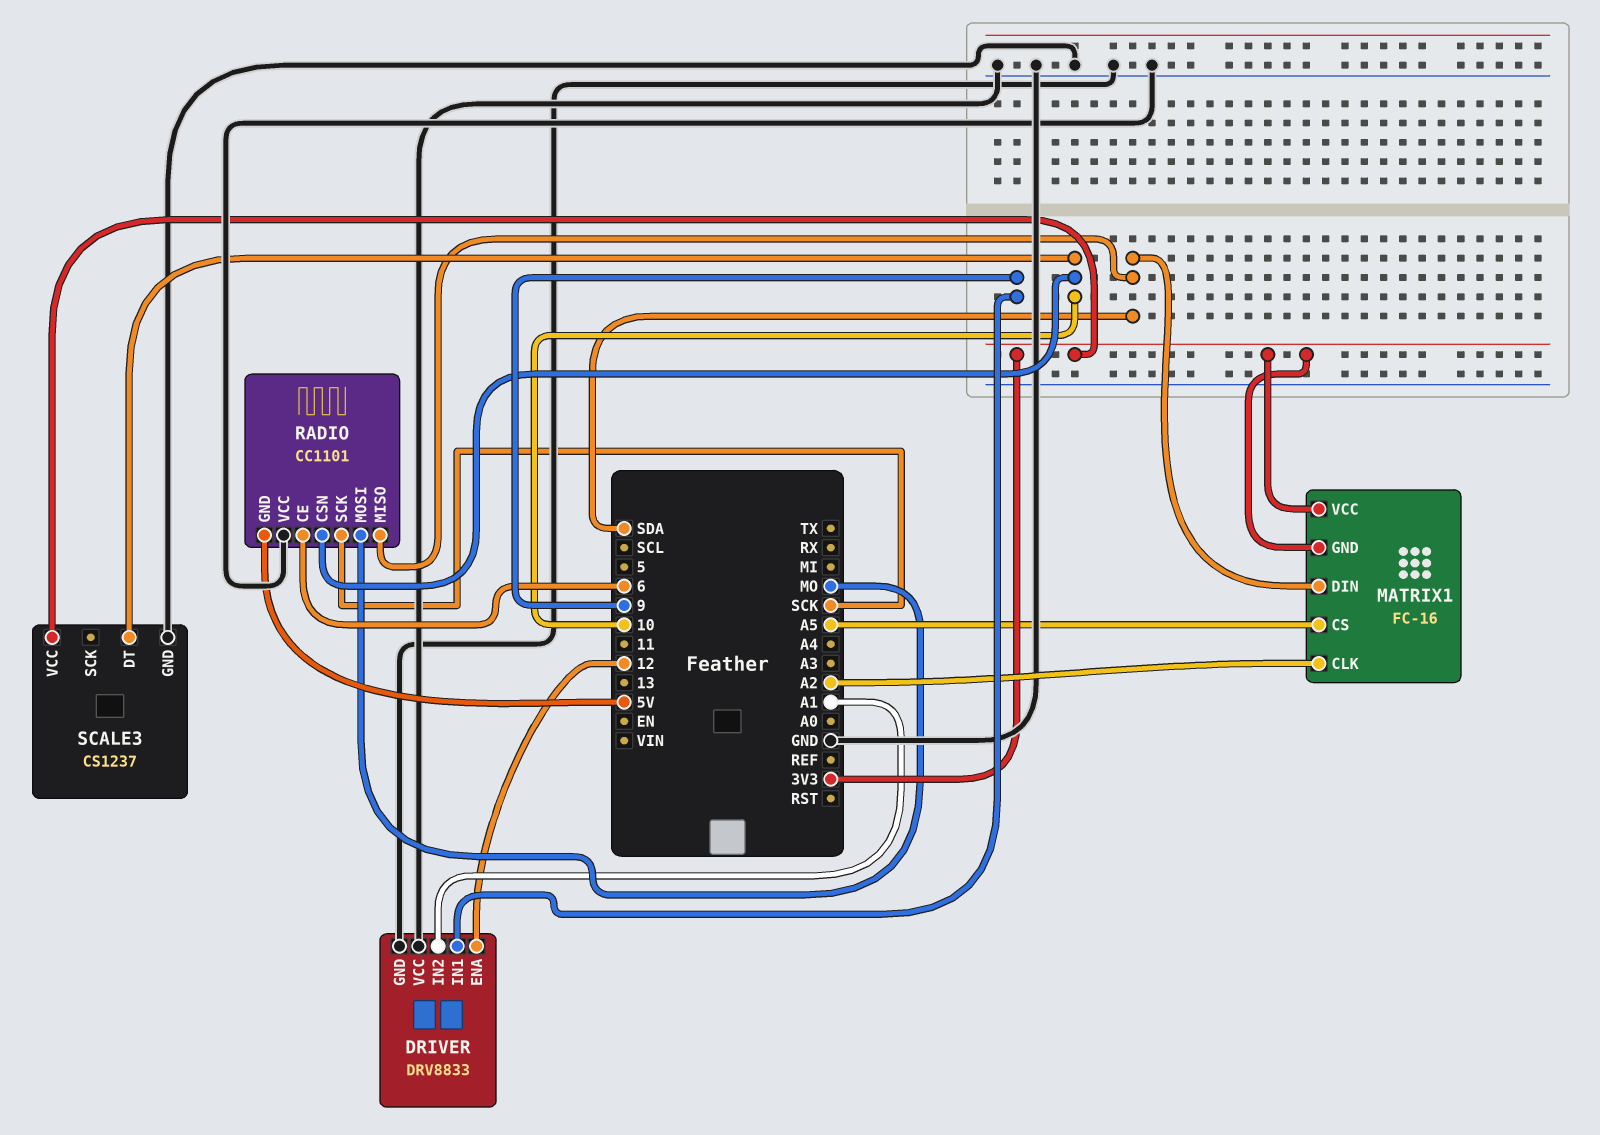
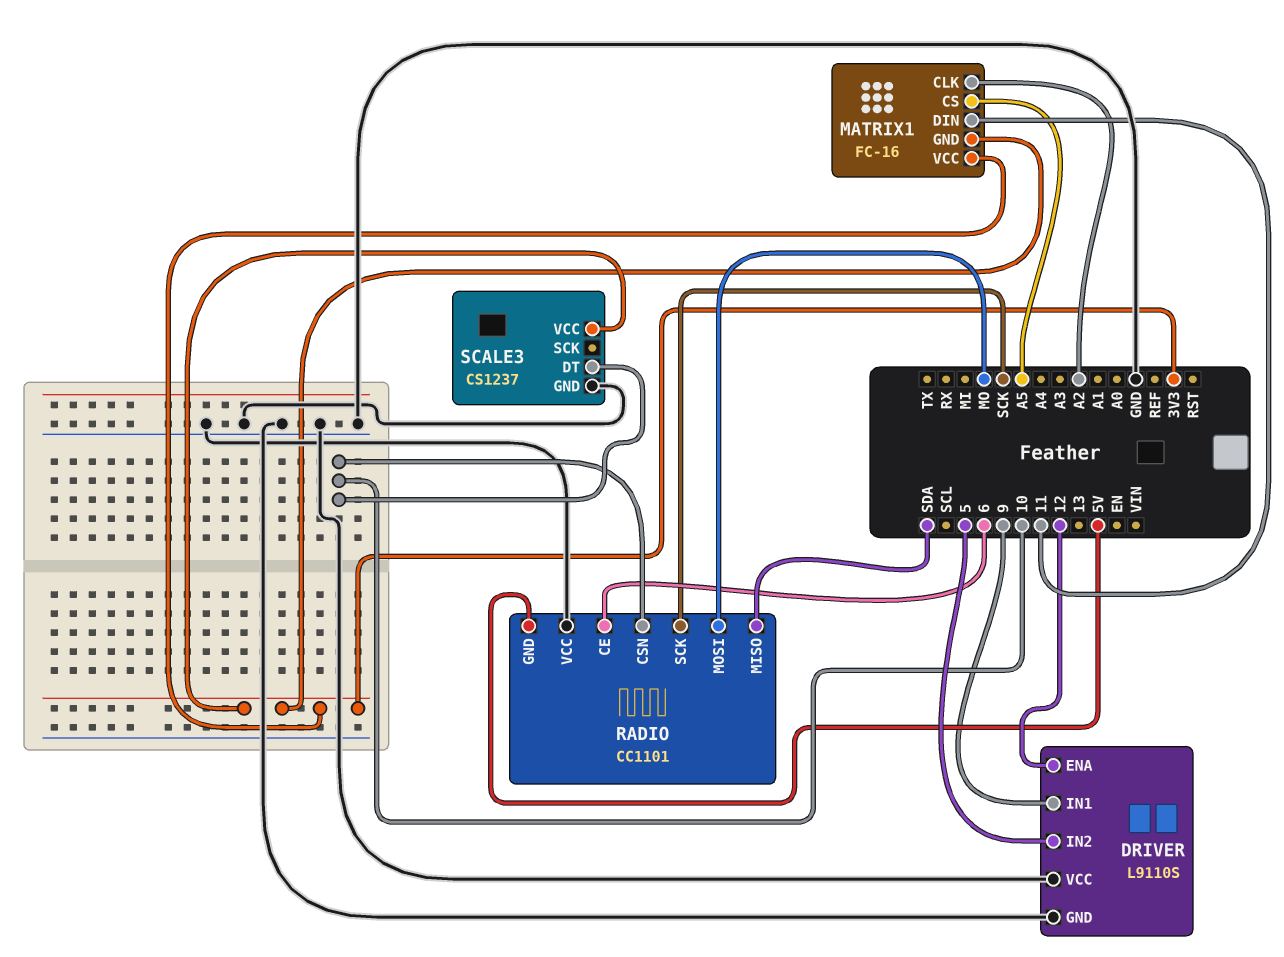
DRIVER: DRV8833 -> L9110S
DRIVER pin IN2: A1 -> 5
MATRIX1 pin DIN: SDA -> 11

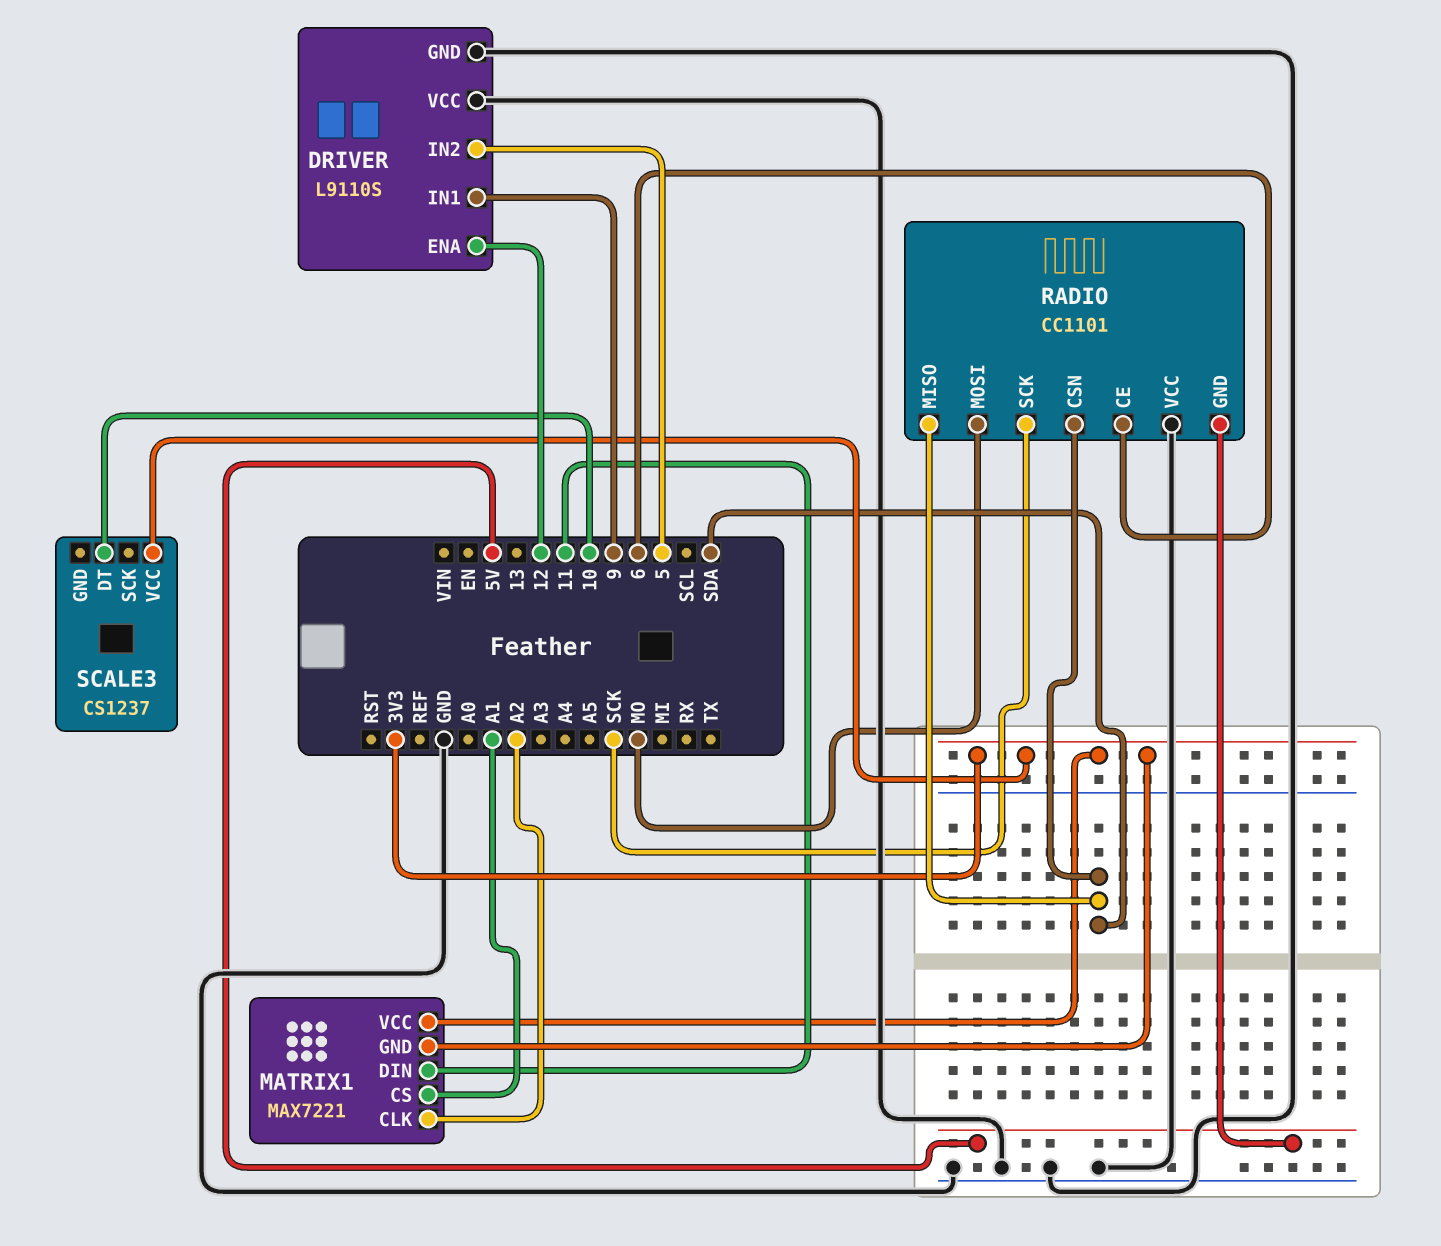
MATRIX1: FC-16 -> MAX7221
MATRIX1 pin CS: A5 -> A1
RADIO pin CSN: 10 -> SDA
SCALE3 pin GND: GND -> none

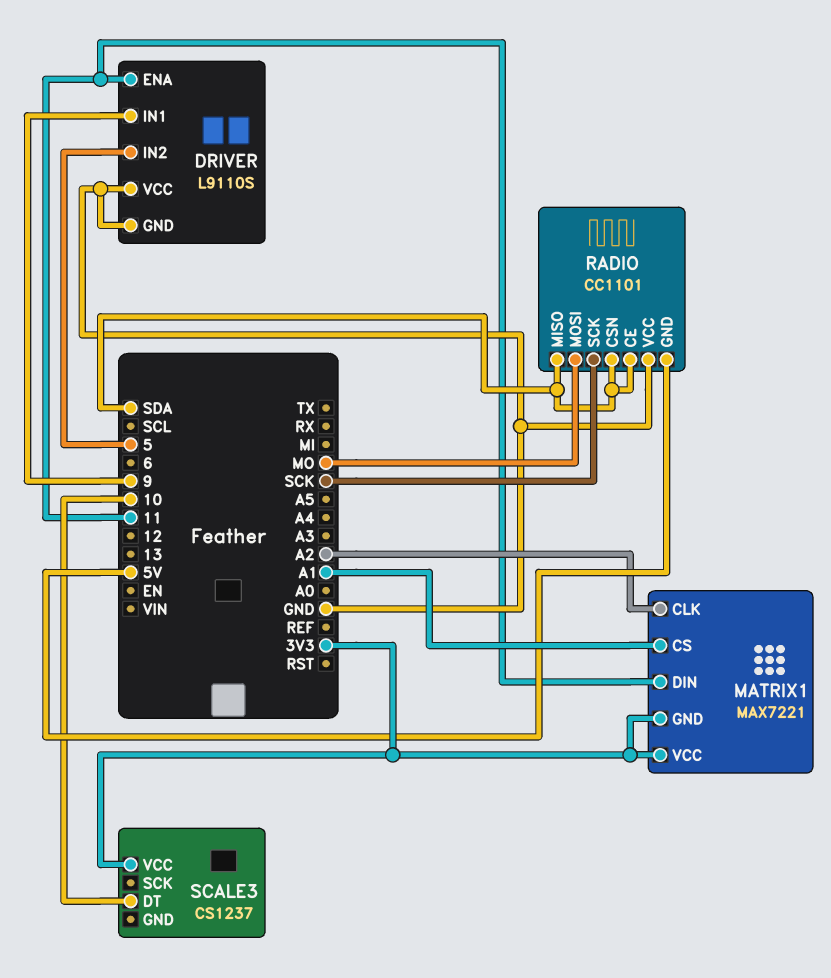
DRIVER pin ENA: 12 -> 11
RADIO pin CE: 6 -> SDA

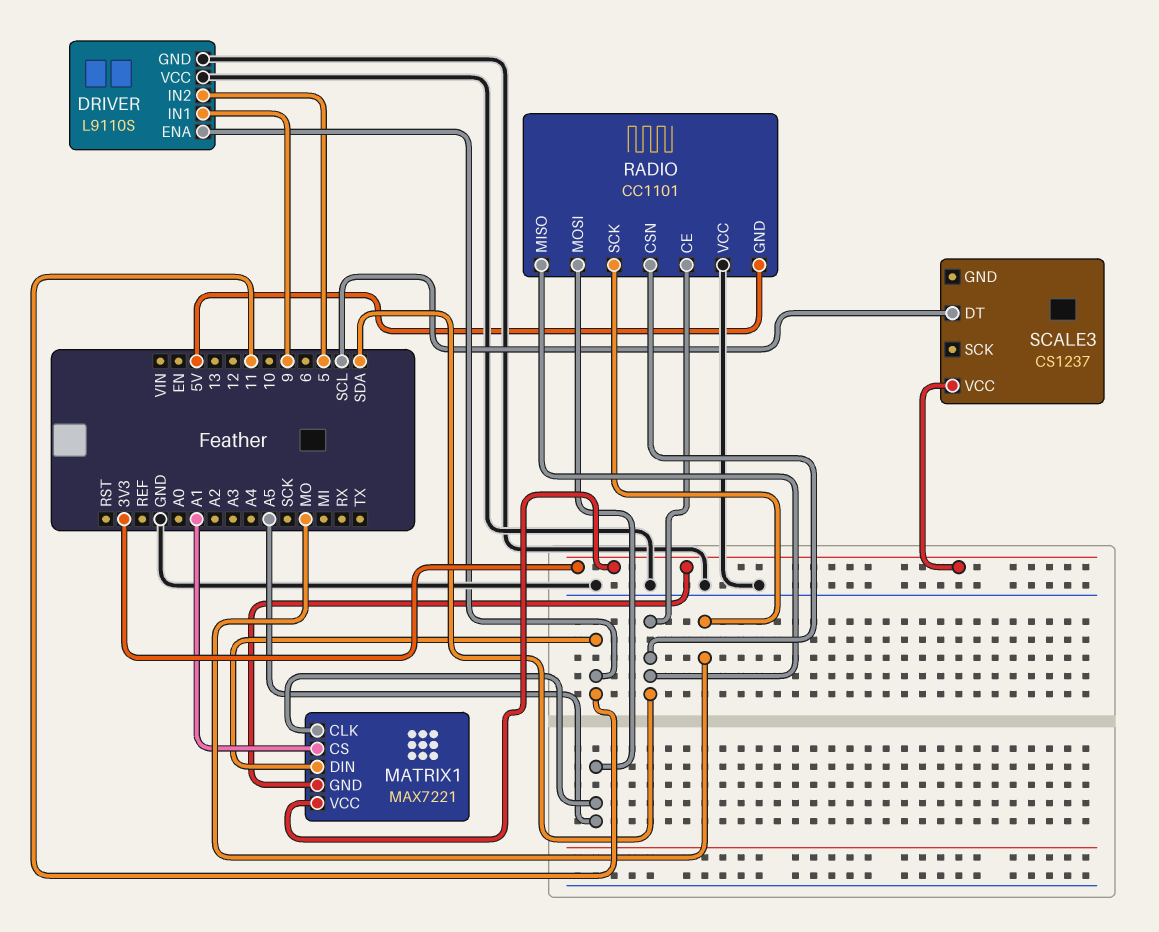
MATRIX1 pin CLK: A2 -> A5
RADIO pin MOSI: MO -> A5
RADIO pin SCK: SCK -> MO
SCALE3 pin DT: 10 -> SCL

